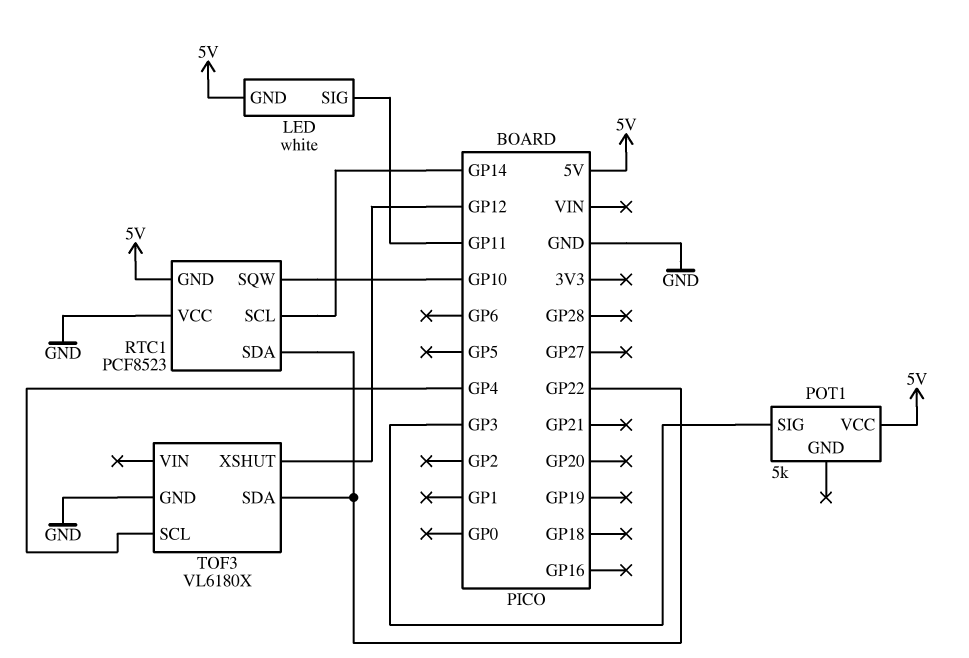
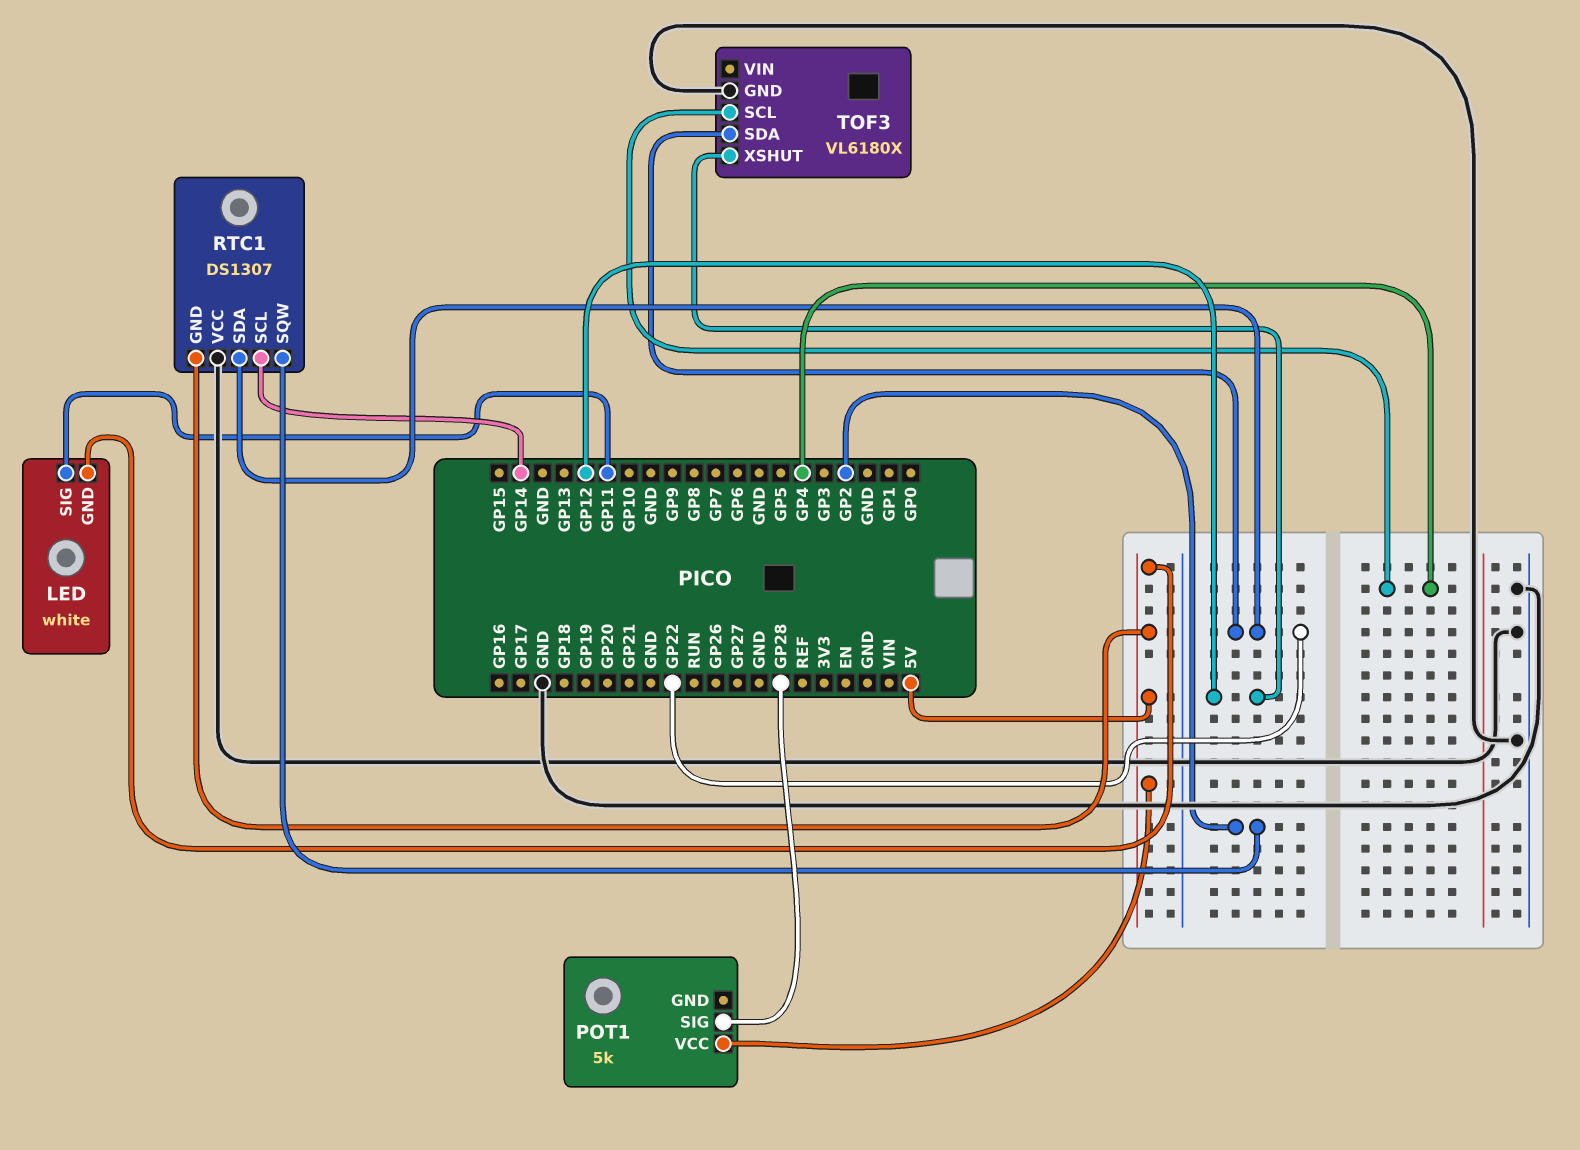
POT1 pin SIG: GP3 -> GP28
RTC1: PCF8523 -> DS1307
RTC1 pin SQW: GP10 -> GP2

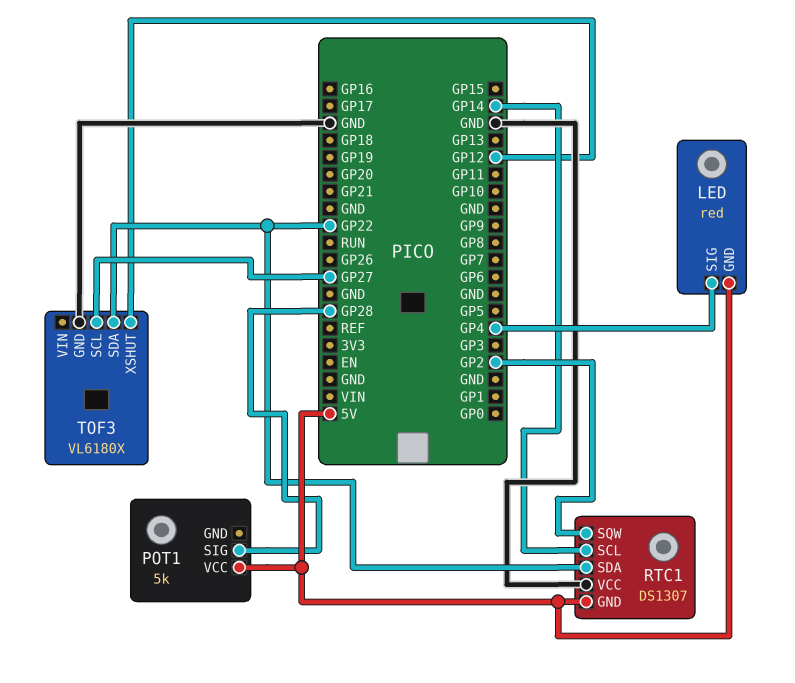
LED: white -> red
LED pin SIG: GP11 -> GP4
TOF3 pin SCL: GP4 -> GP27

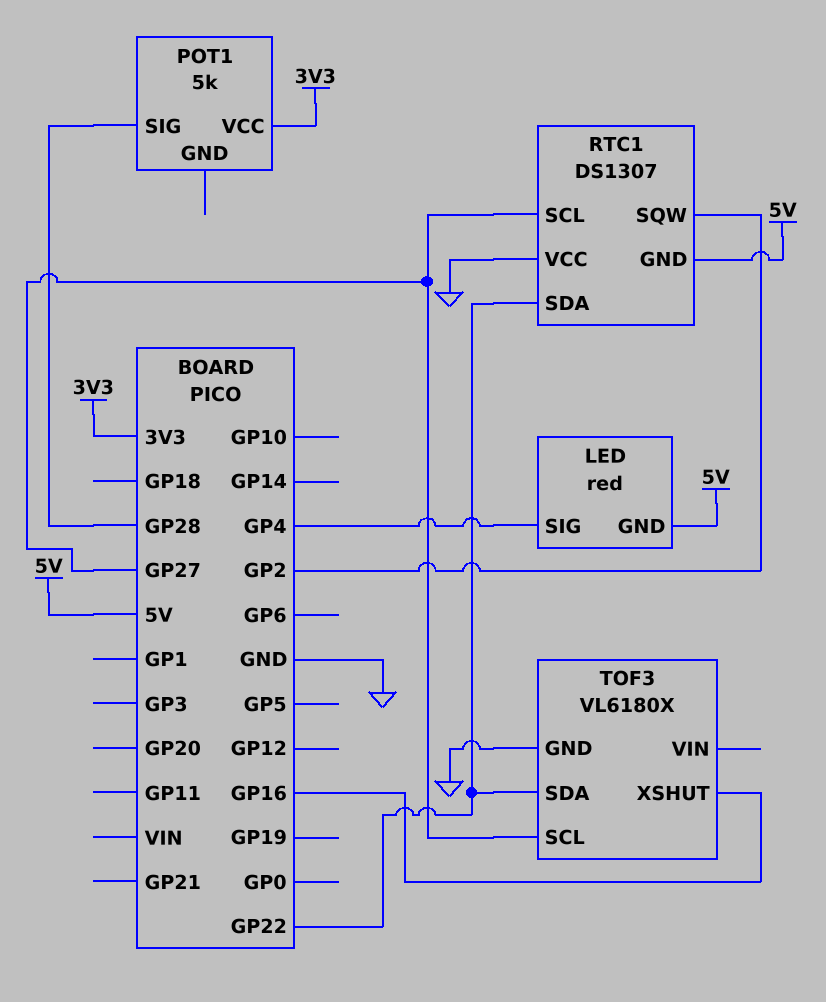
POT1 pin VCC: 5V -> 3V3
RTC1 pin SCL: GP14 -> GP27
TOF3 pin XSHUT: GP12 -> GP16

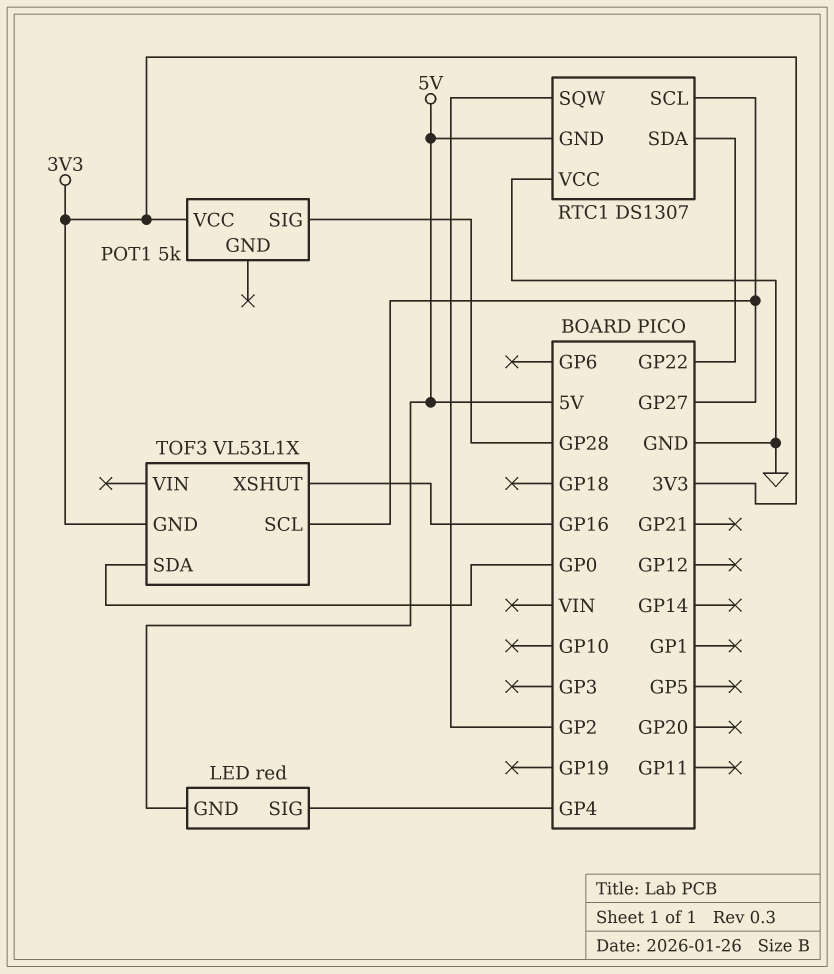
TOF3: VL6180X -> VL53L1X
TOF3 pin GND: GND -> 3V3
TOF3 pin SDA: GP22 -> GP0

